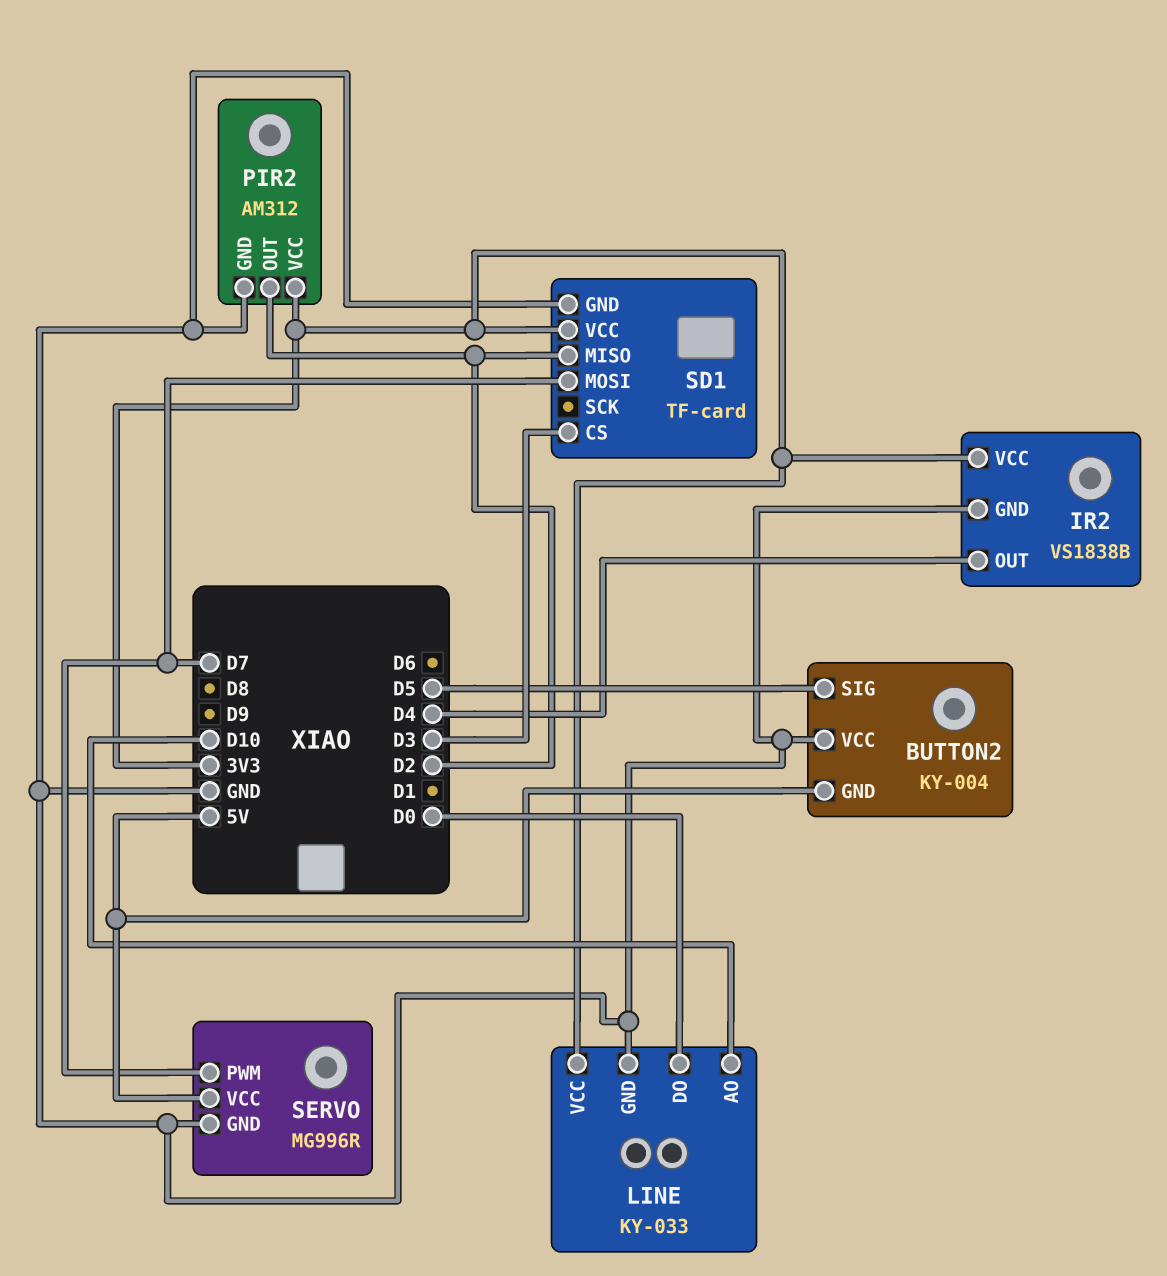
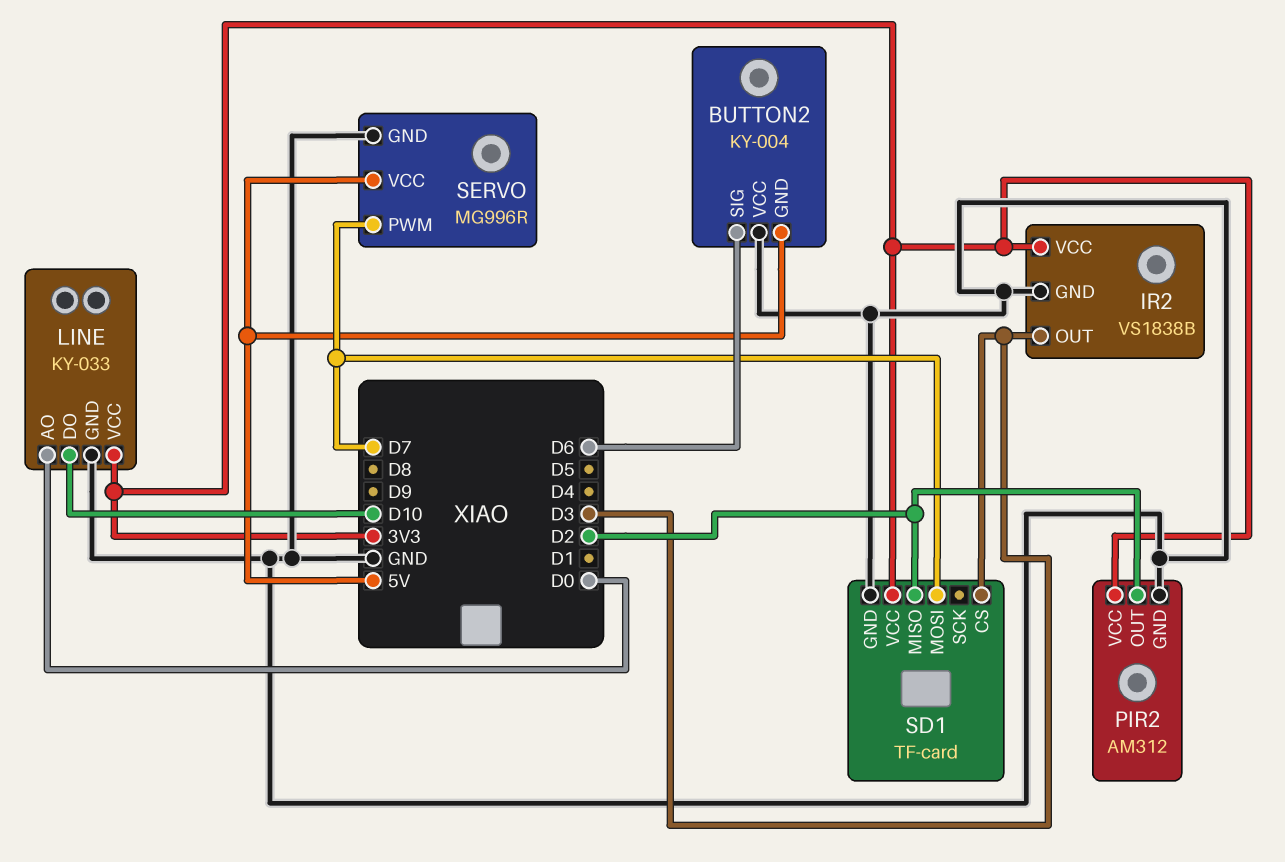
BUTTON2 pin SIG: D5 -> D6
IR2 pin OUT: D4 -> D3
LINE pin AO: D10 -> D0
LINE pin DO: D0 -> D10

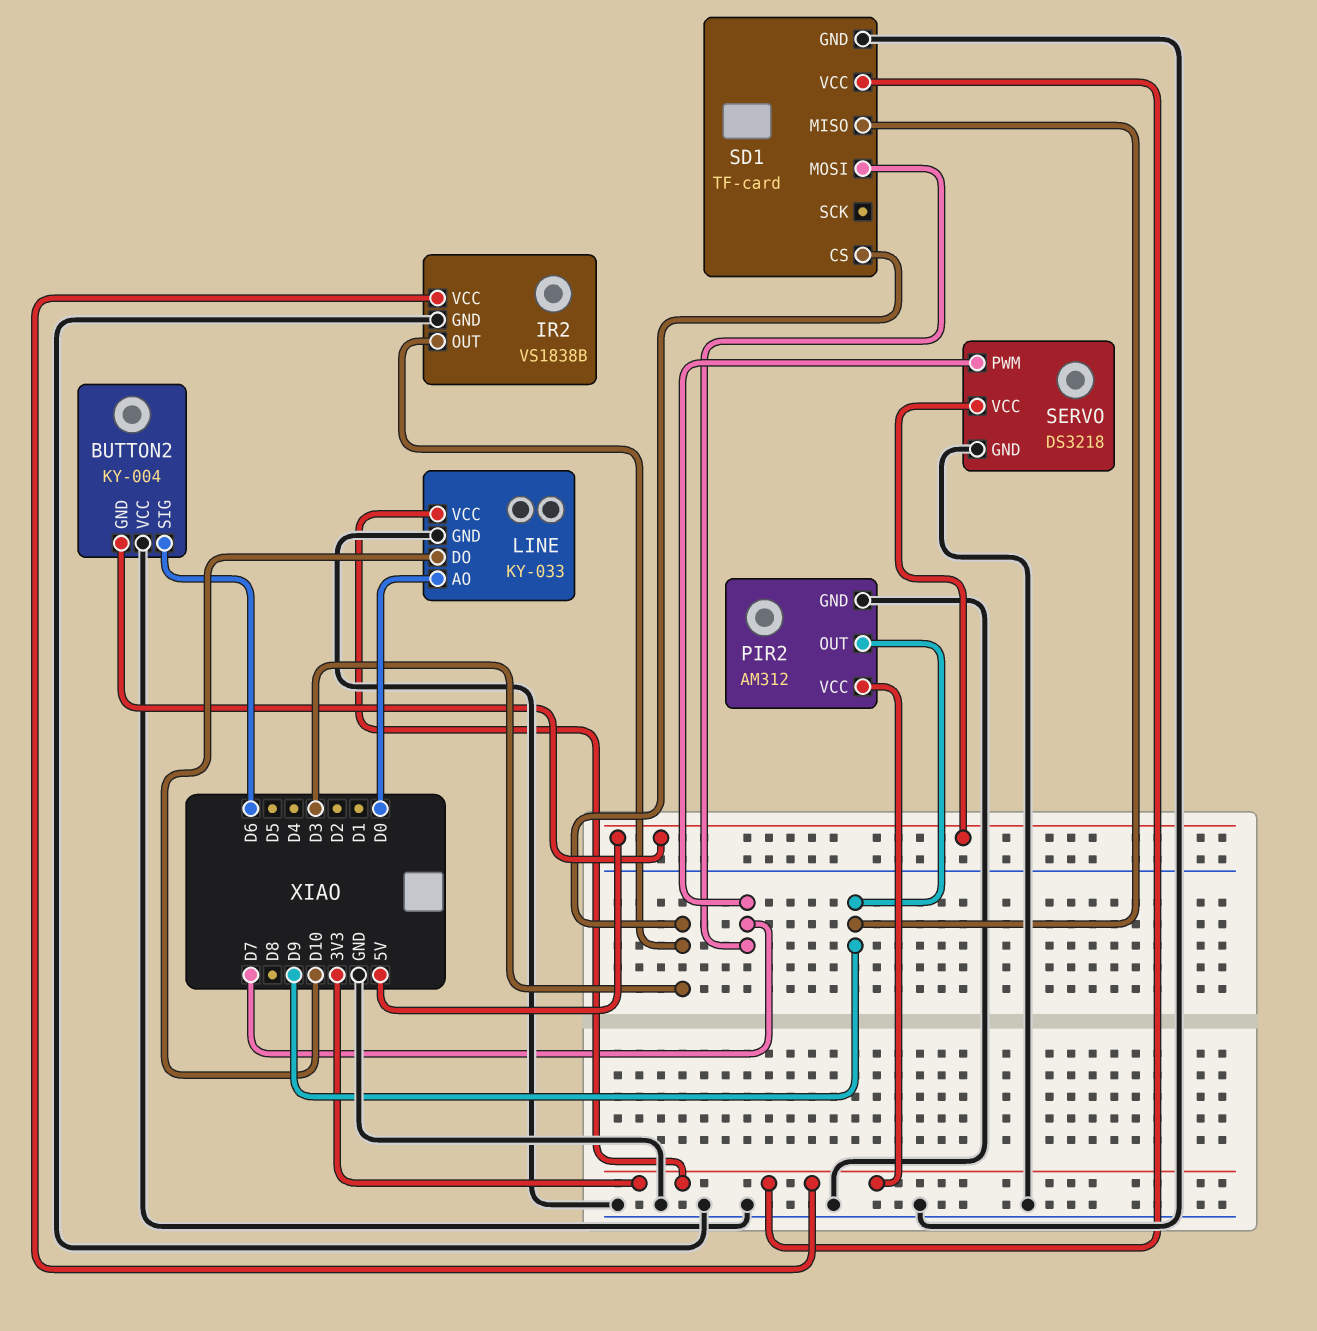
PIR2 pin OUT: D2 -> D9
SD1 pin MISO: D2 -> D9
SERVO: MG996R -> DS3218

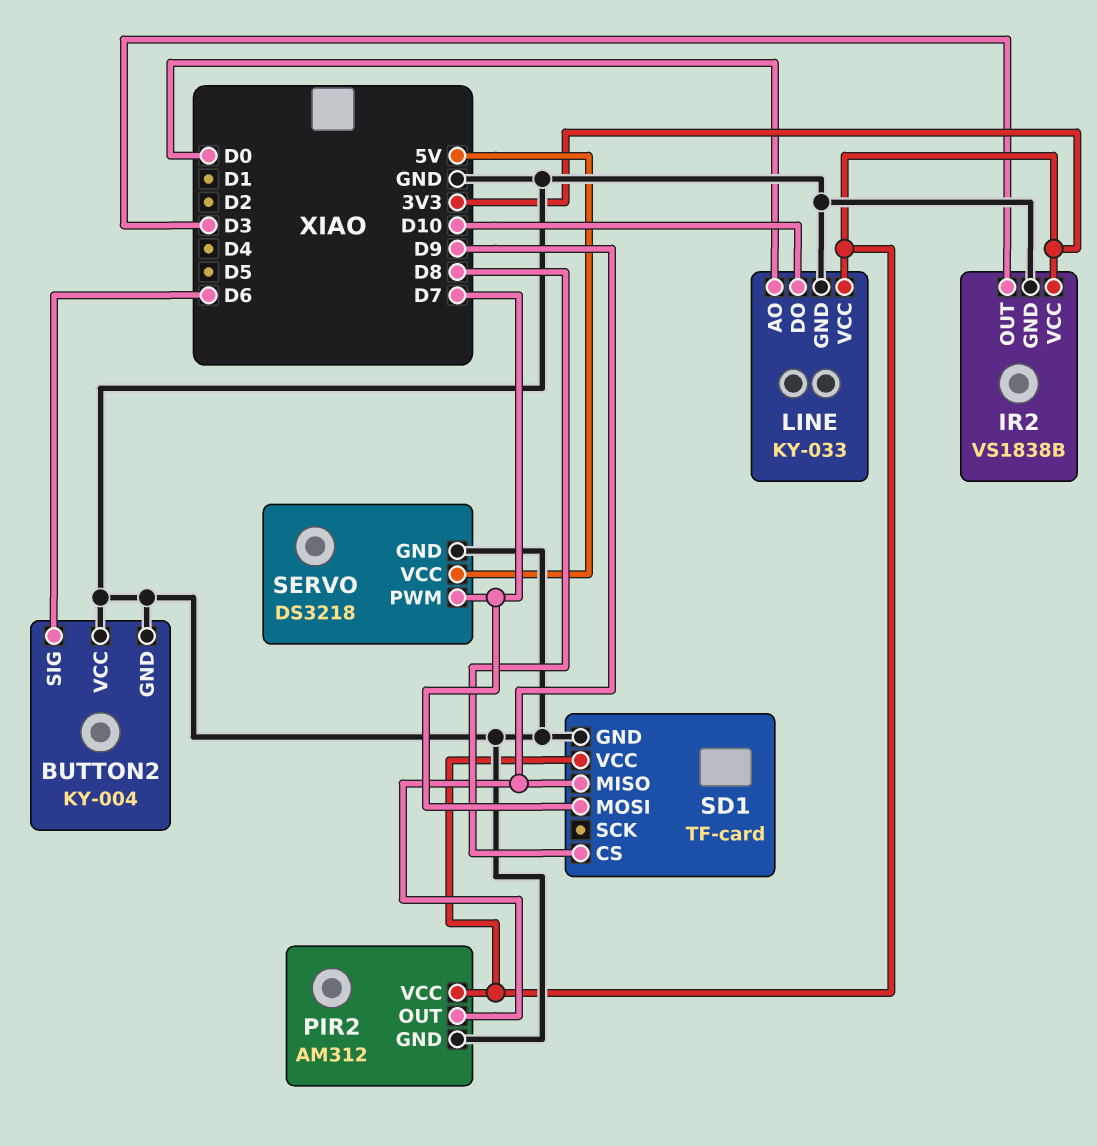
BUTTON2 pin GND: 5V -> GND
SD1 pin CS: D3 -> D8

